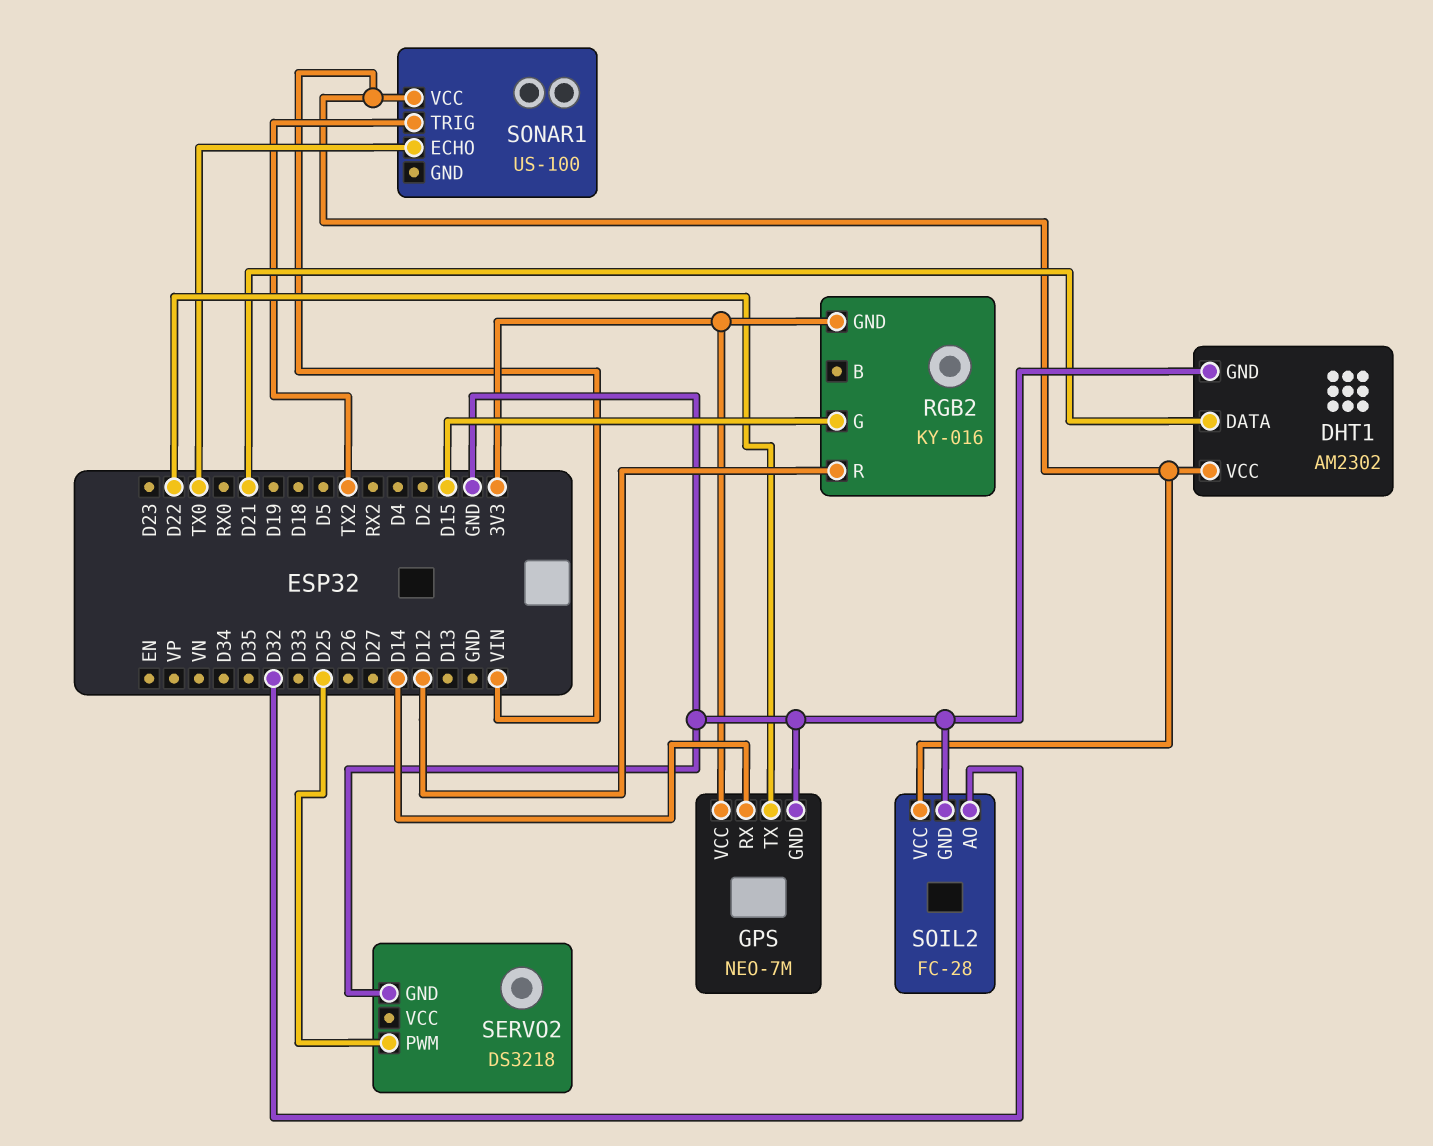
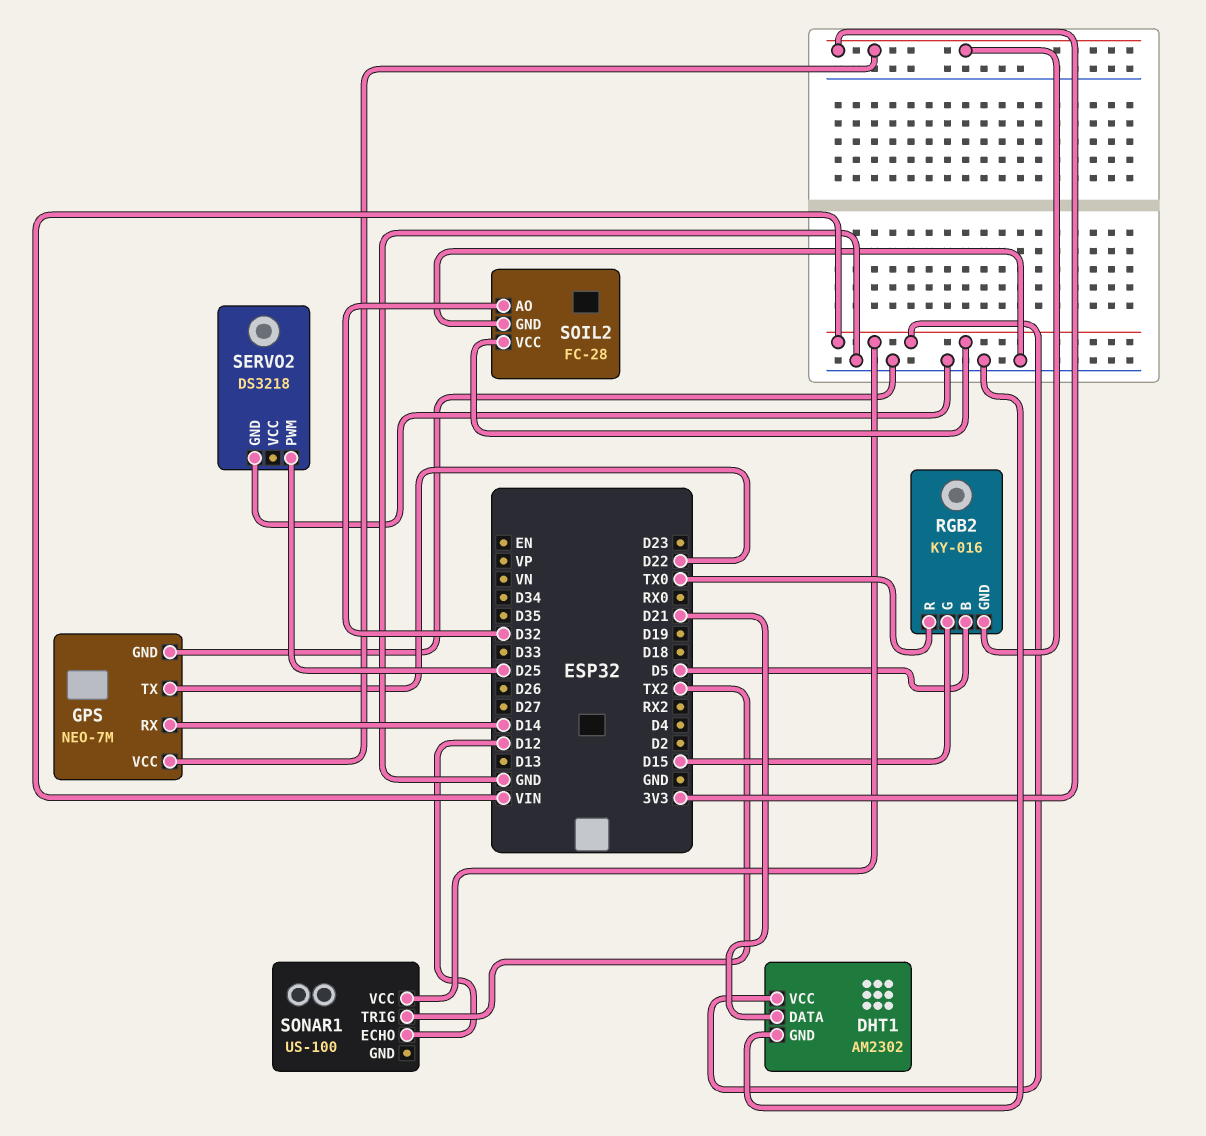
RGB2 pin B: none -> D5
RGB2 pin R: D12 -> TX0
SONAR1 pin ECHO: TX0 -> D12

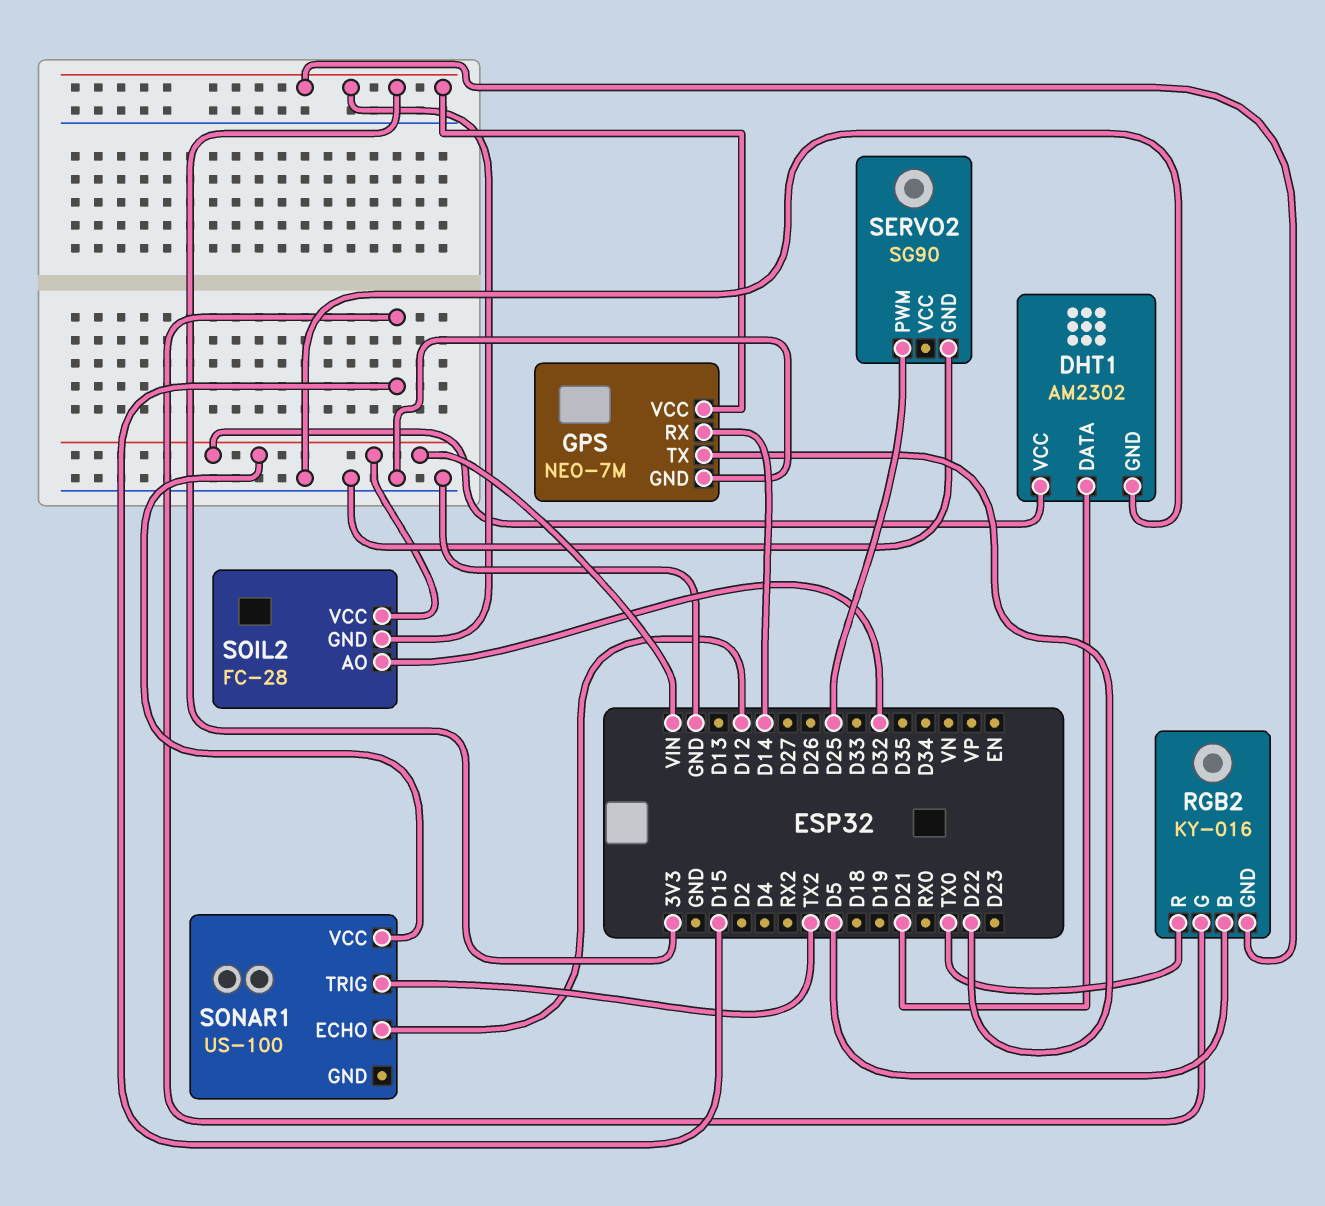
SERVO2: DS3218 -> SG90
SOIL2 pin GND: GND -> 3V3

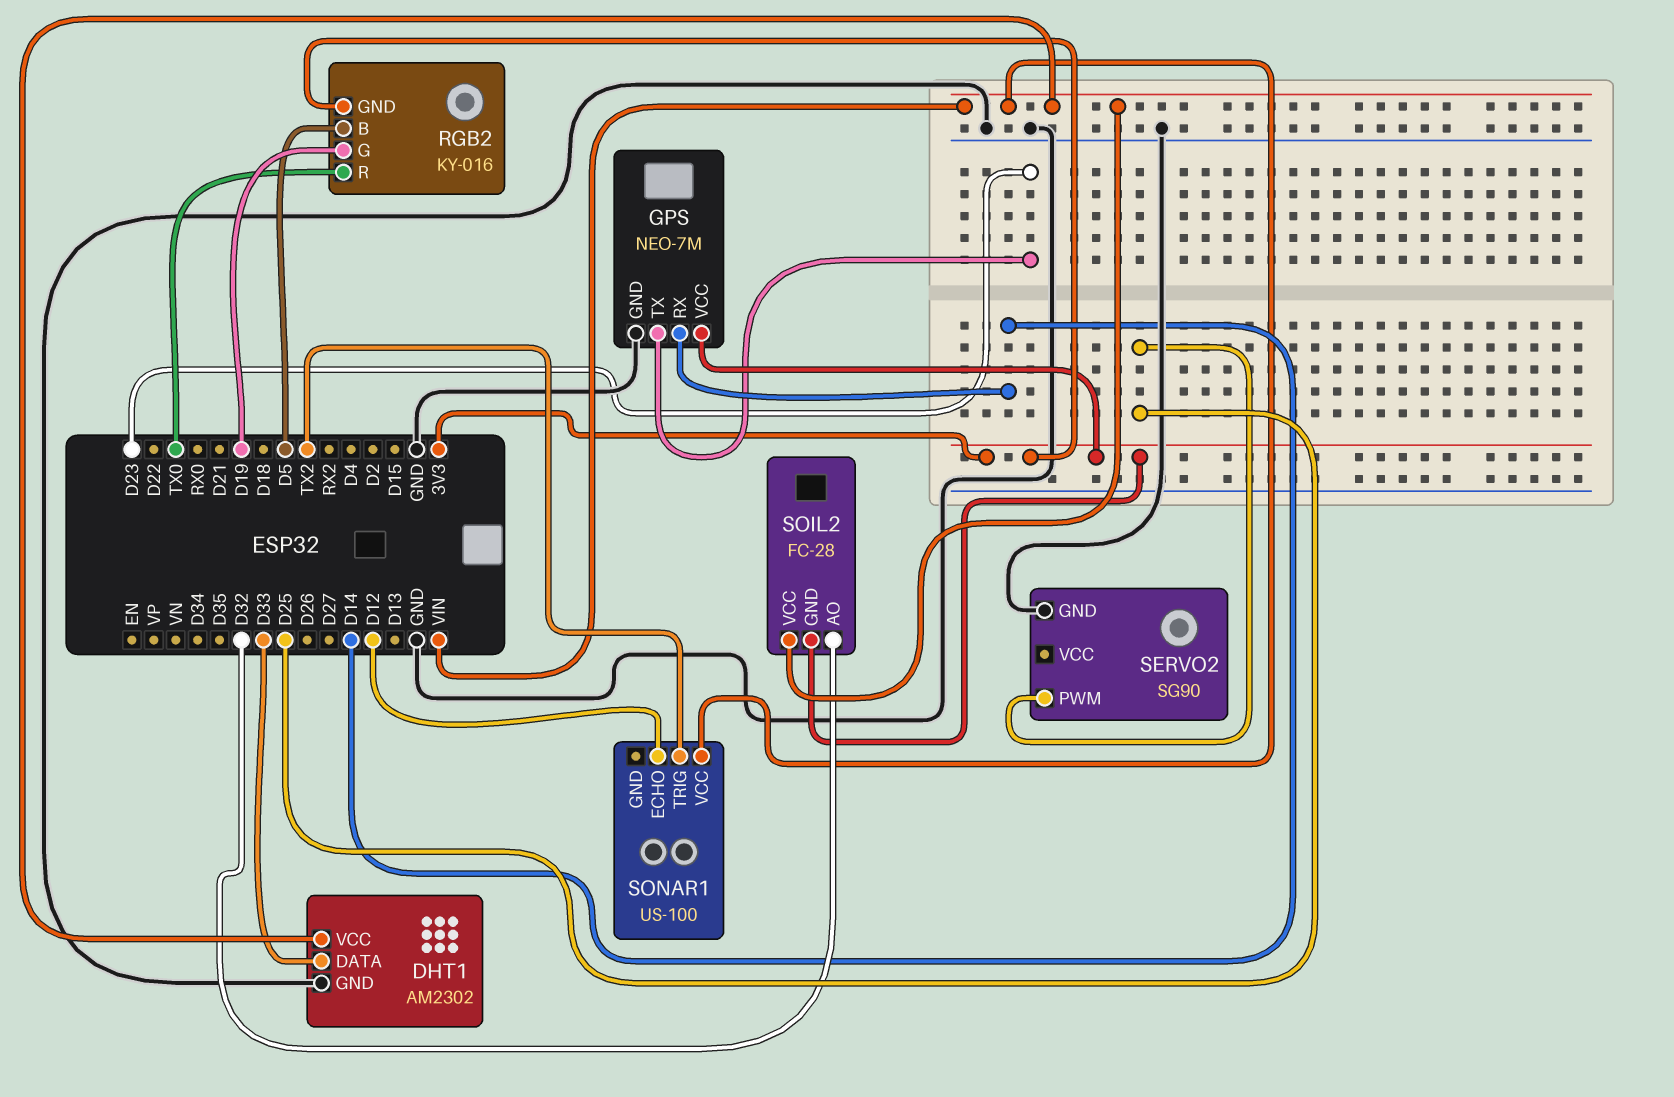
DHT1 pin DATA: D21 -> D33
GPS pin TX: D22 -> D23
RGB2 pin G: D15 -> D19

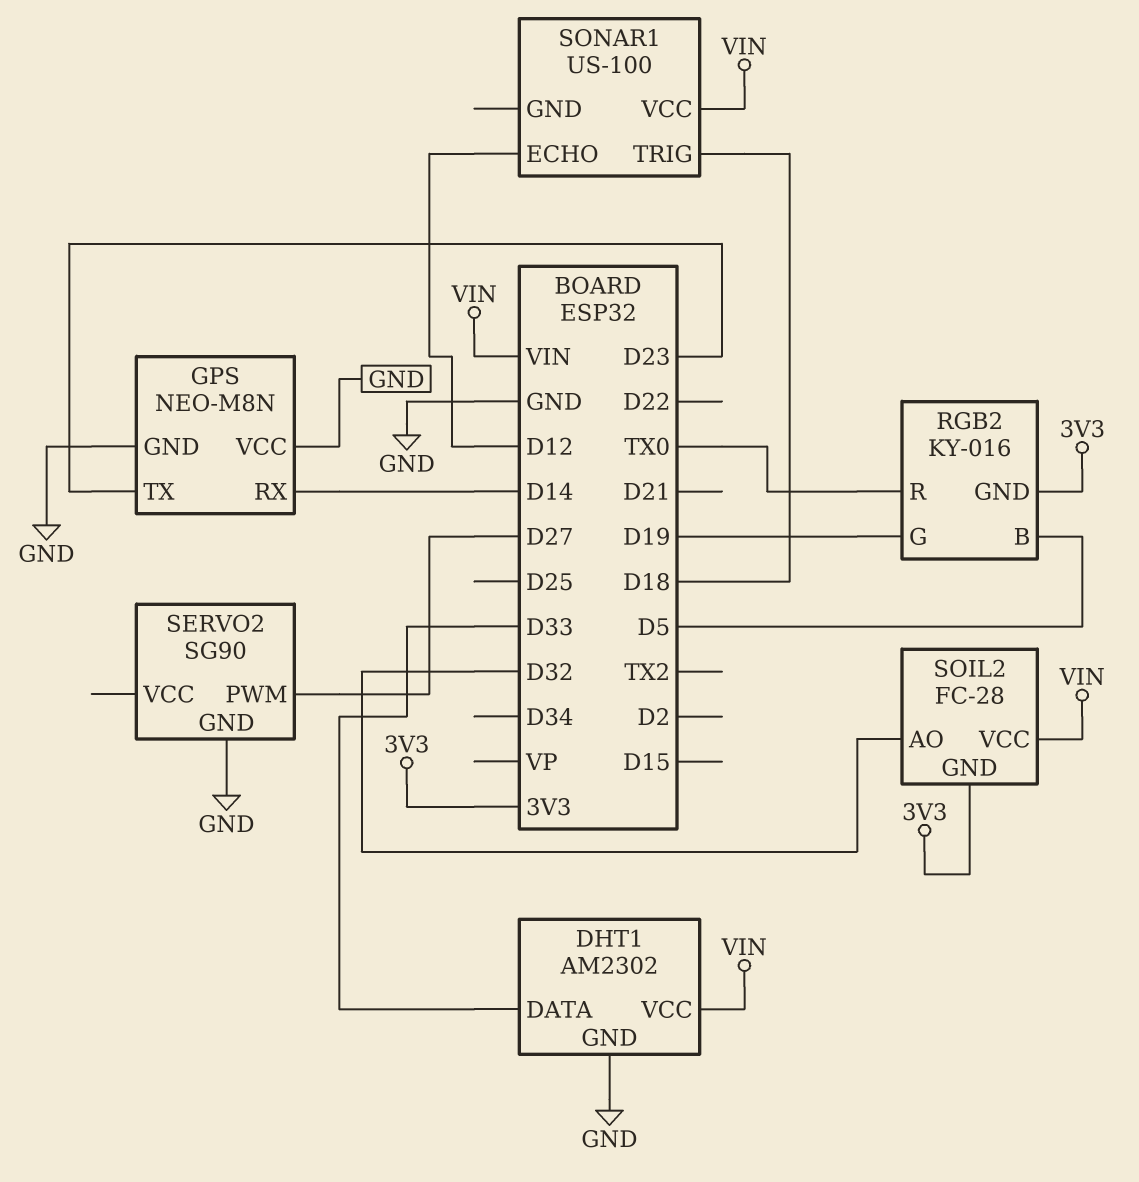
GPS: NEO-7M -> NEO-M8N
GPS pin VCC: 3V3 -> GND
SERVO2 pin PWM: D25 -> D27
SONAR1 pin TRIG: TX2 -> D18

